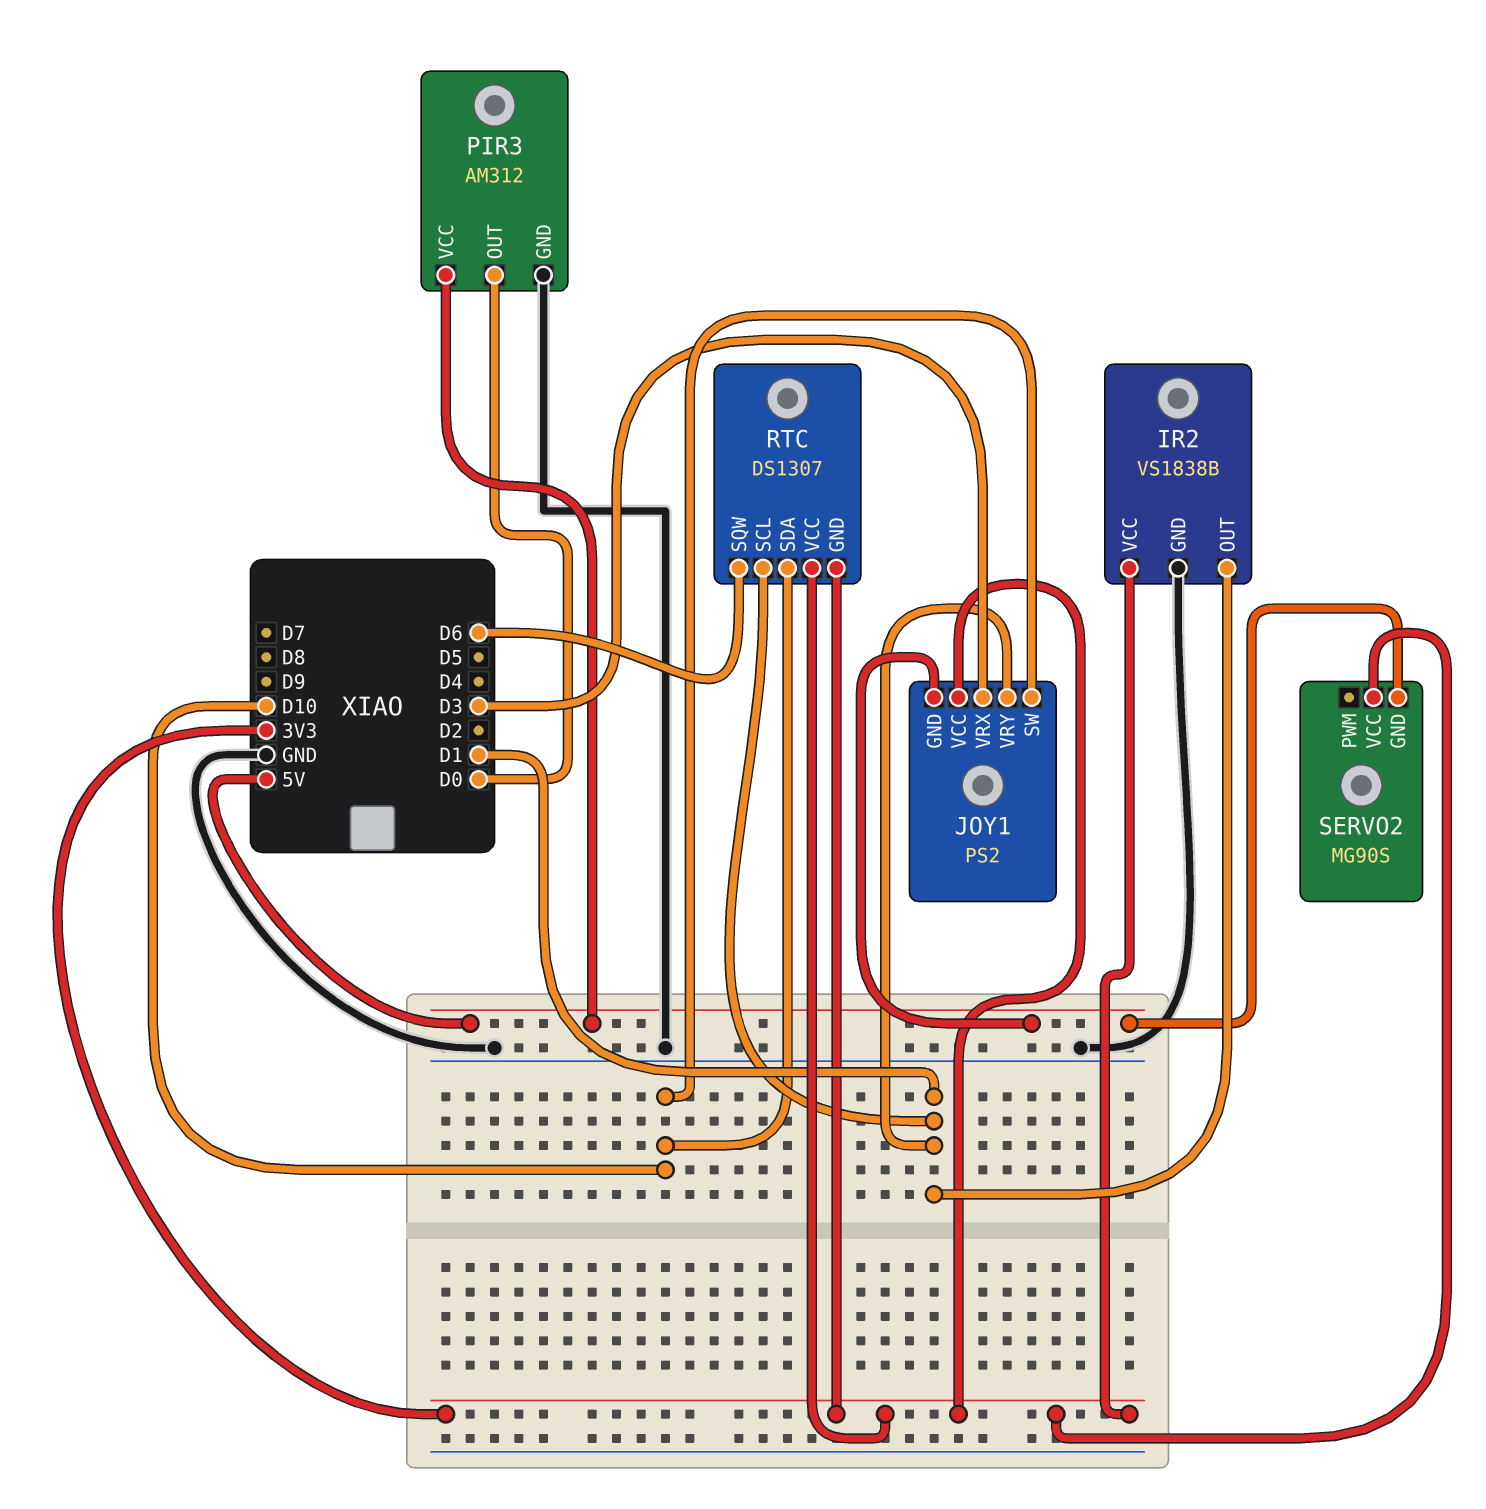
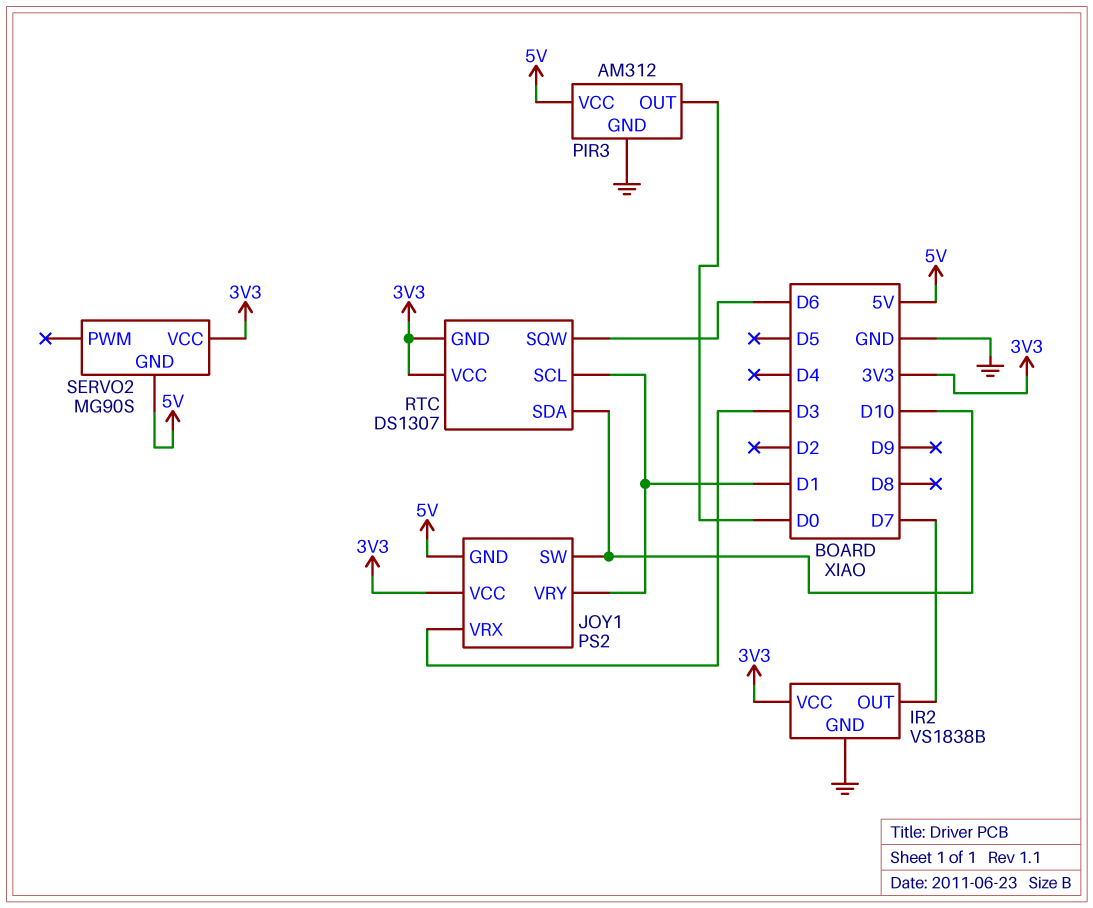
IR2 pin OUT: D1 -> D7

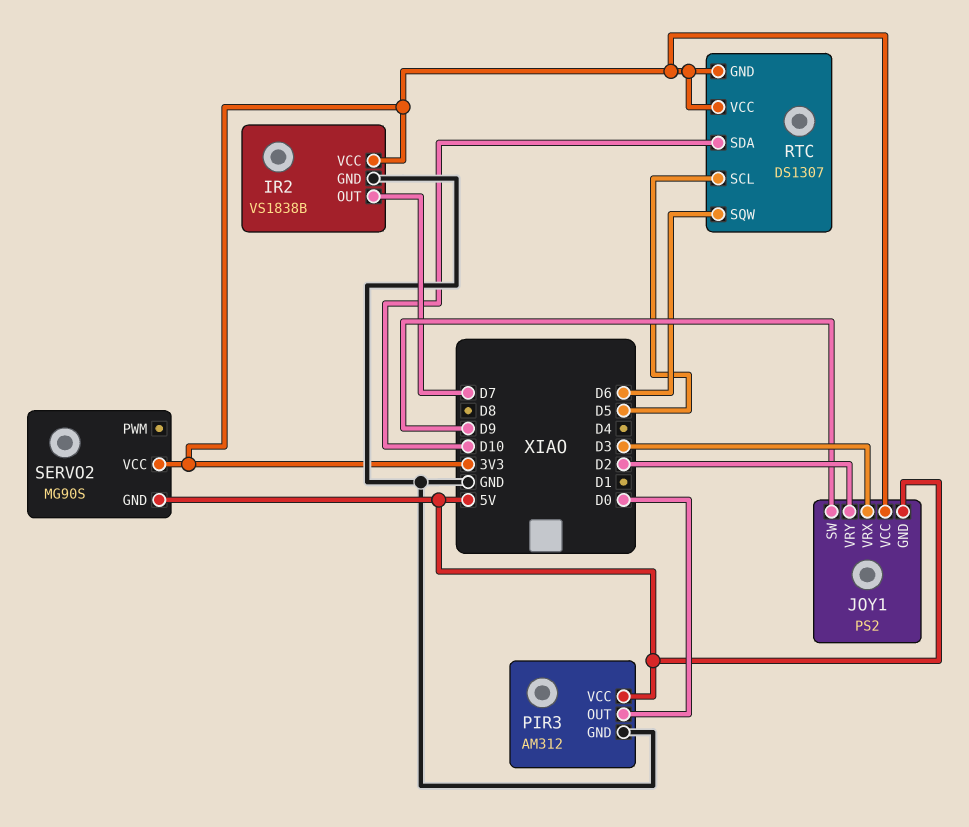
JOY1 pin SW: D10 -> D9
JOY1 pin VRY: D1 -> D2
RTC pin SCL: D1 -> D5

